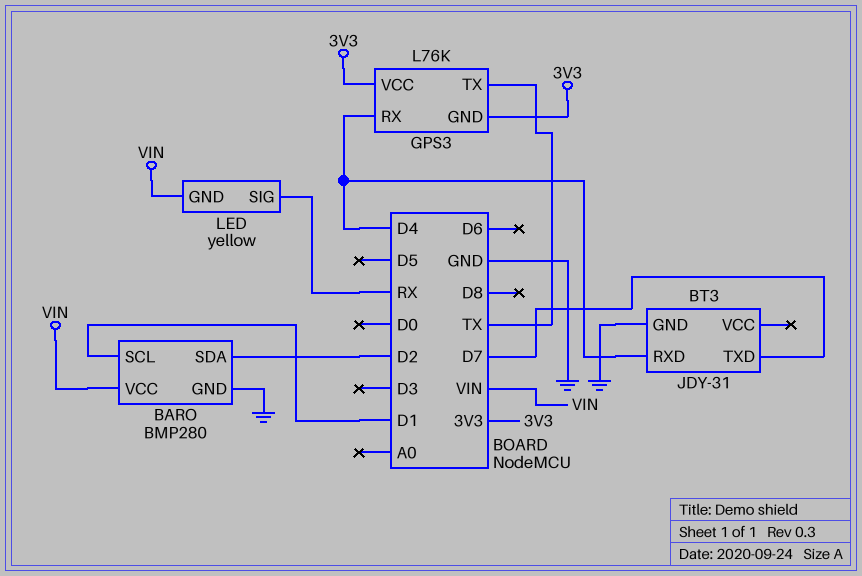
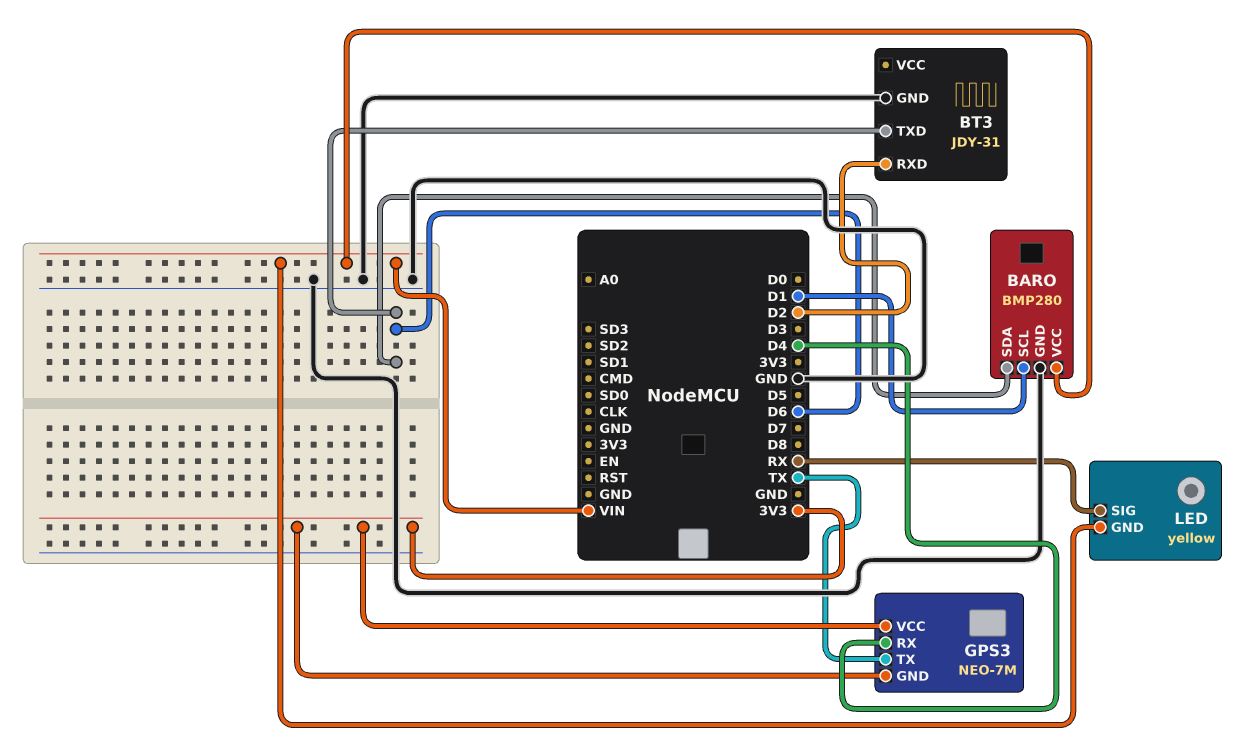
BARO pin SDA: D2 -> D6
BT3 pin RXD: D4 -> D2
BT3 pin TXD: D7 -> D6
GPS3: L76K -> NEO-7M

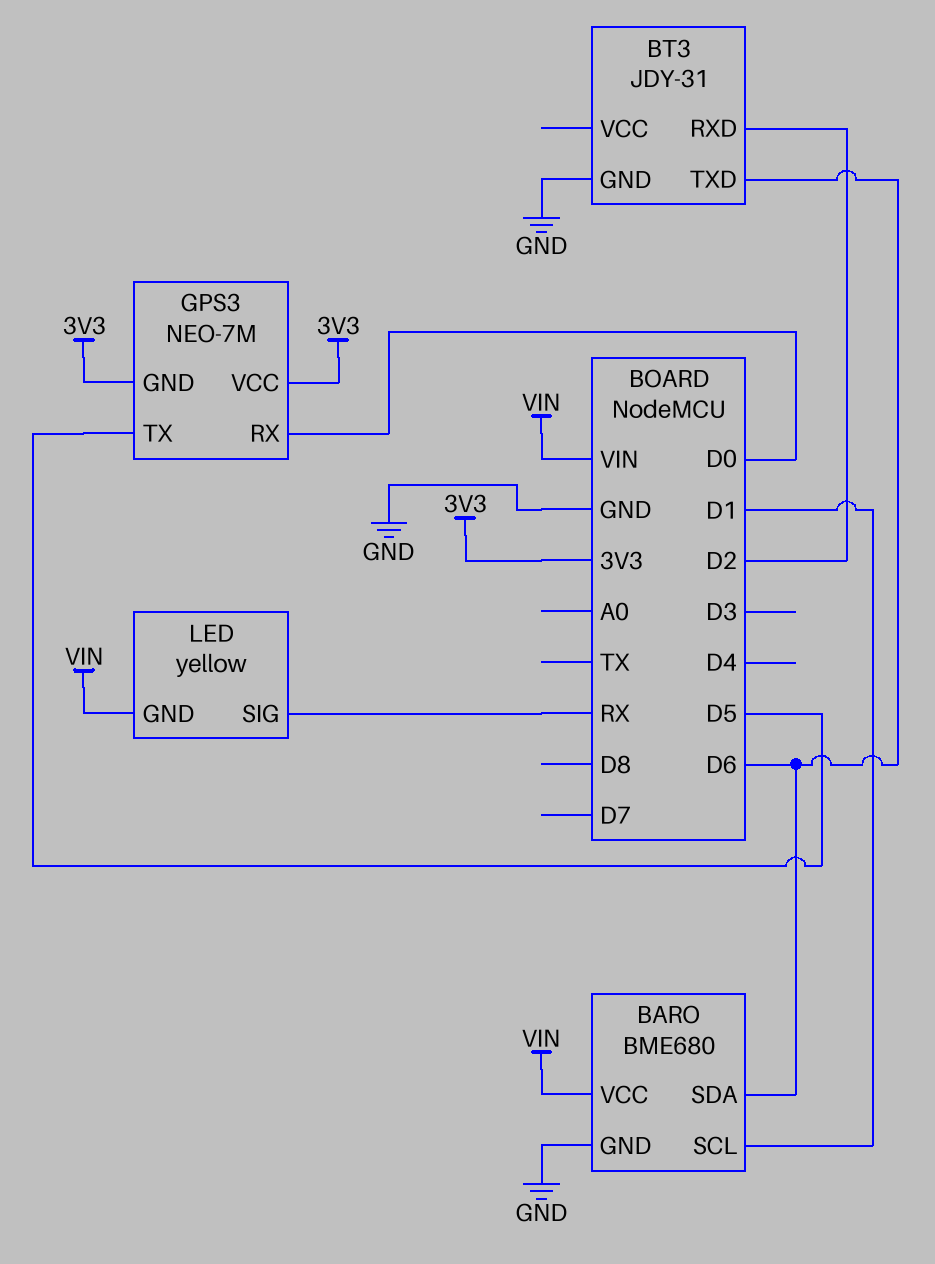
BARO: BMP280 -> BME680
GPS3 pin RX: D4 -> D0
GPS3 pin TX: TX -> D5

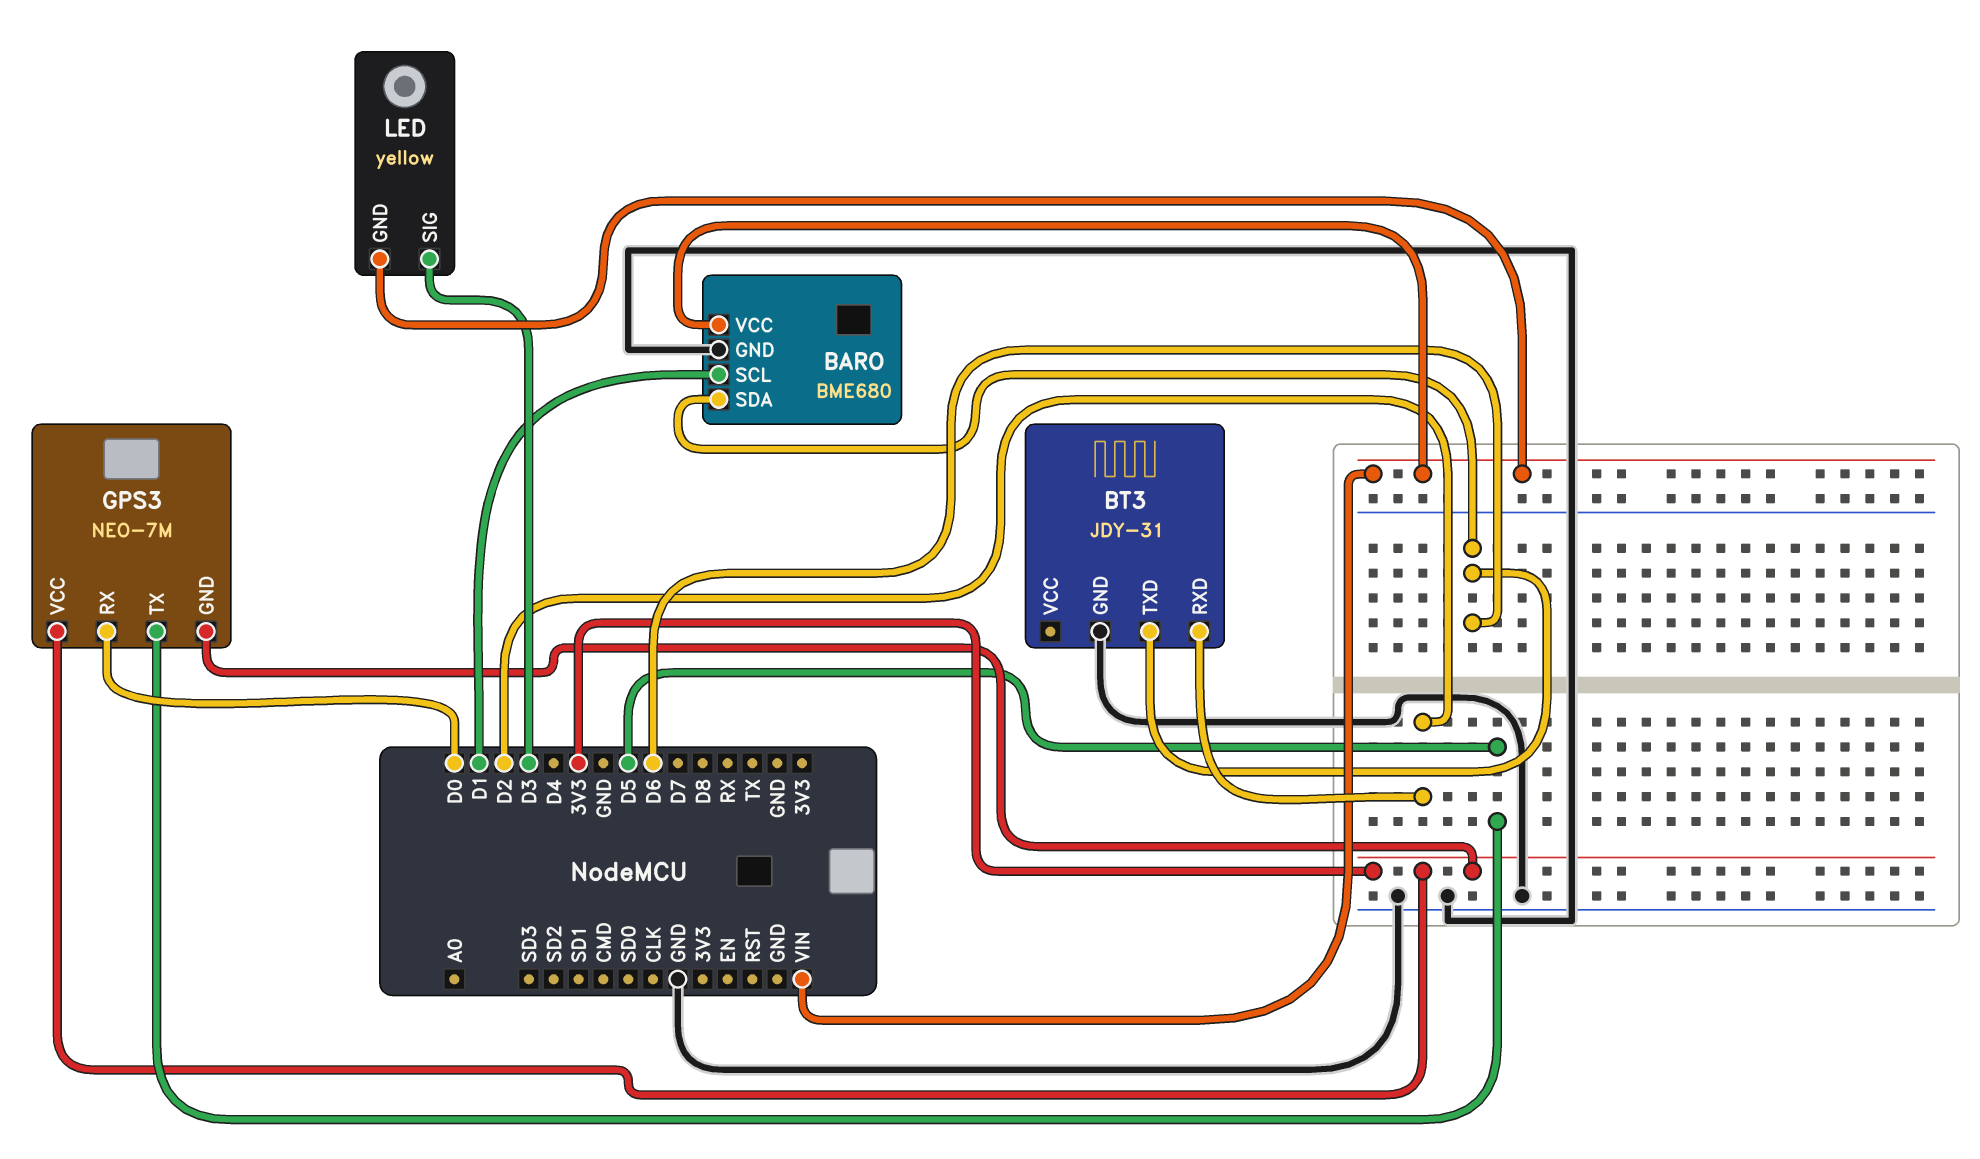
LED pin SIG: RX -> D3

